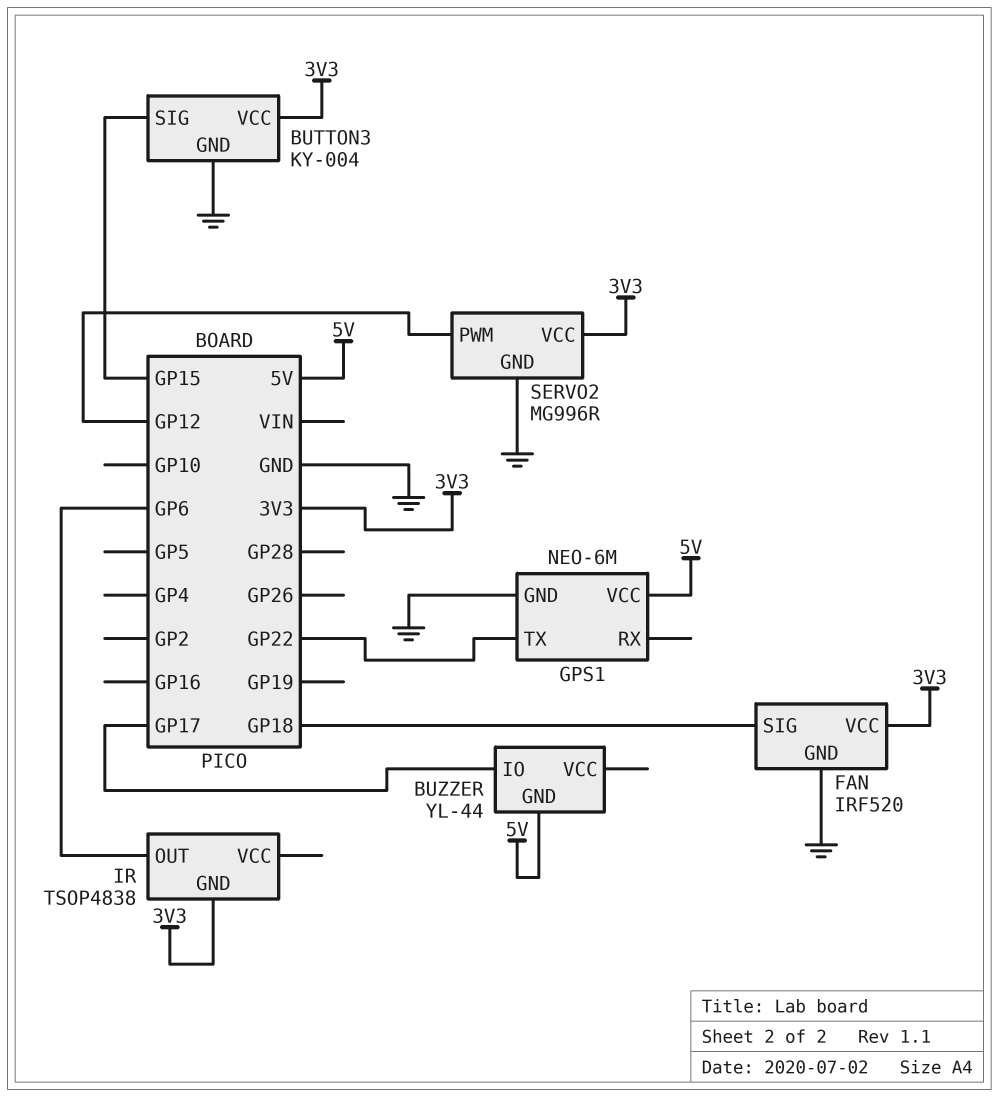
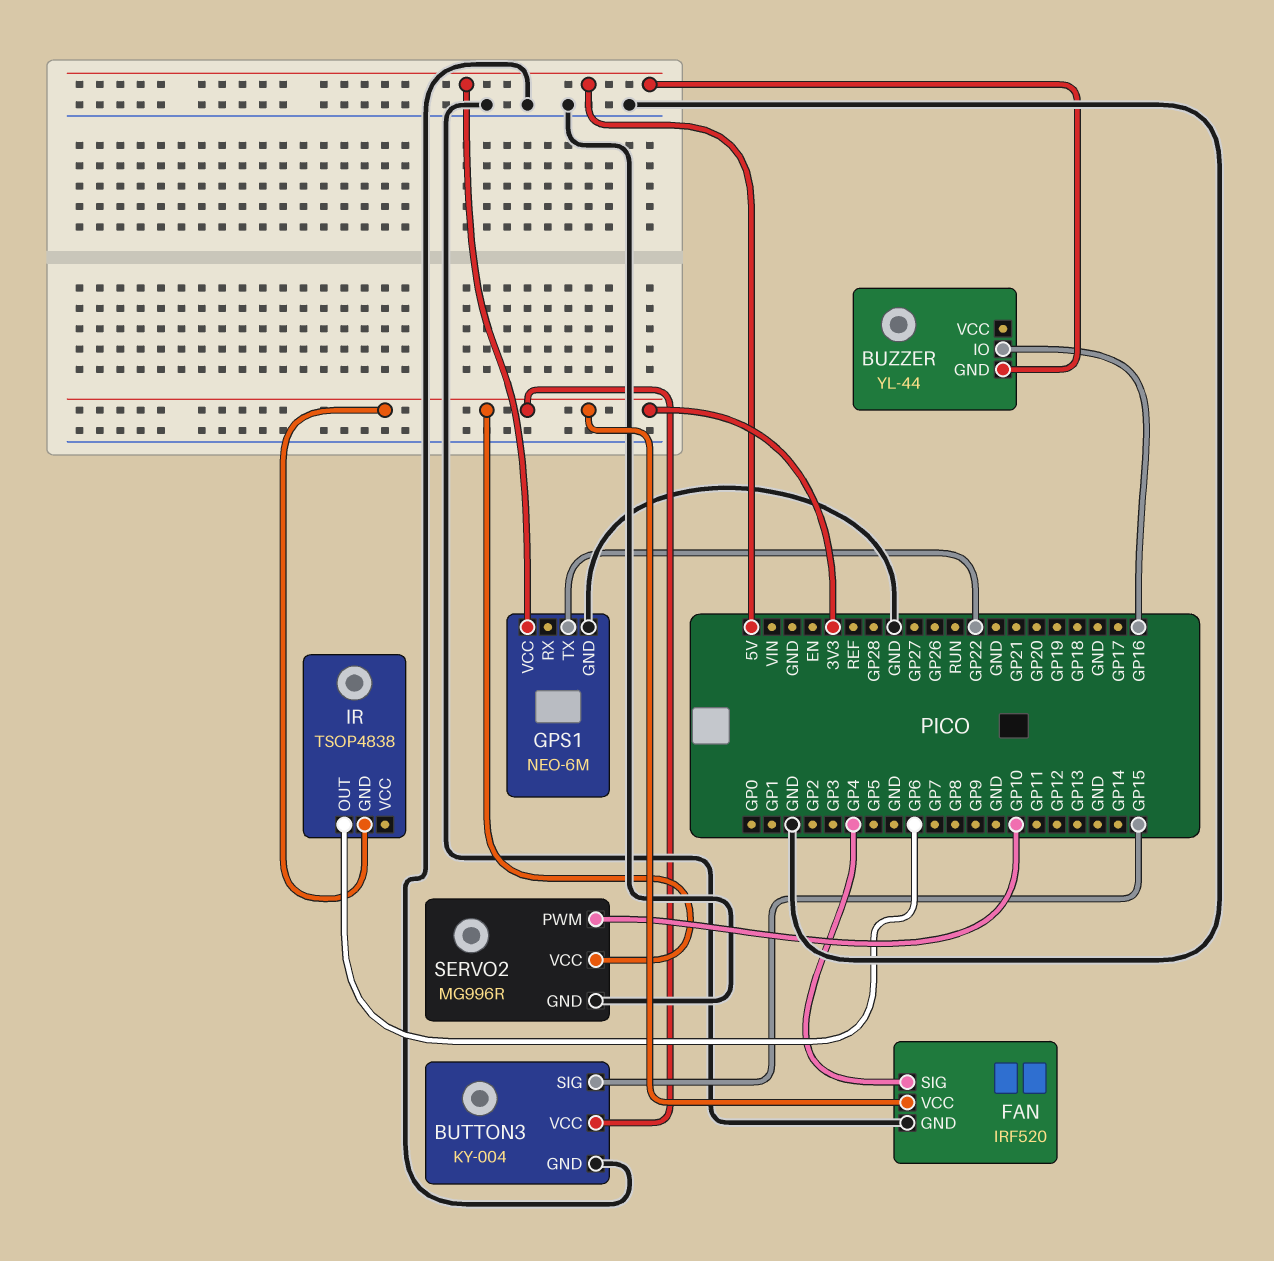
BUZZER pin IO: GP17 -> GP16
FAN pin SIG: GP18 -> GP4
SERVO2 pin PWM: GP12 -> GP10

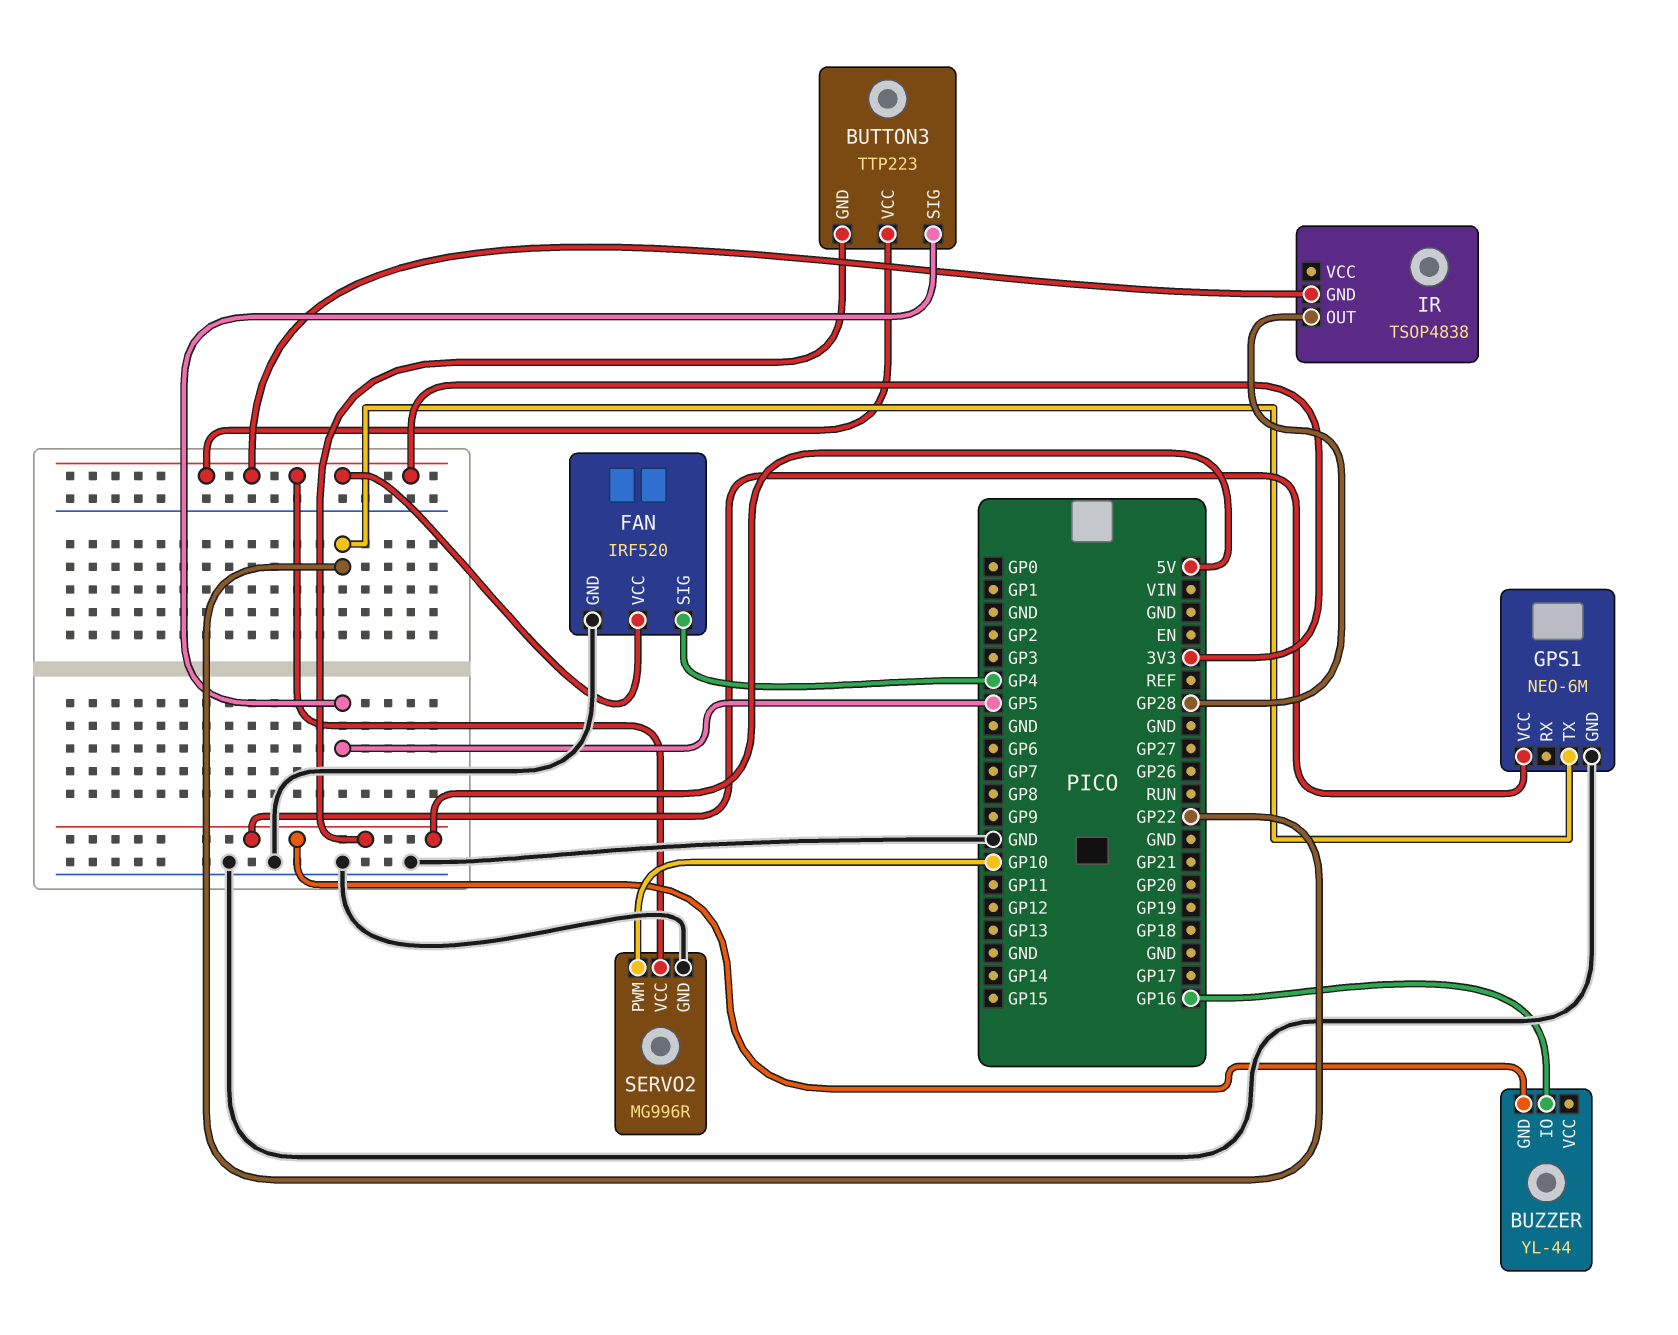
BUTTON3: KY-004 -> TTP223
BUTTON3 pin GND: GND -> 5V
BUTTON3 pin SIG: GP15 -> GP5
IR pin OUT: GP6 -> GP28

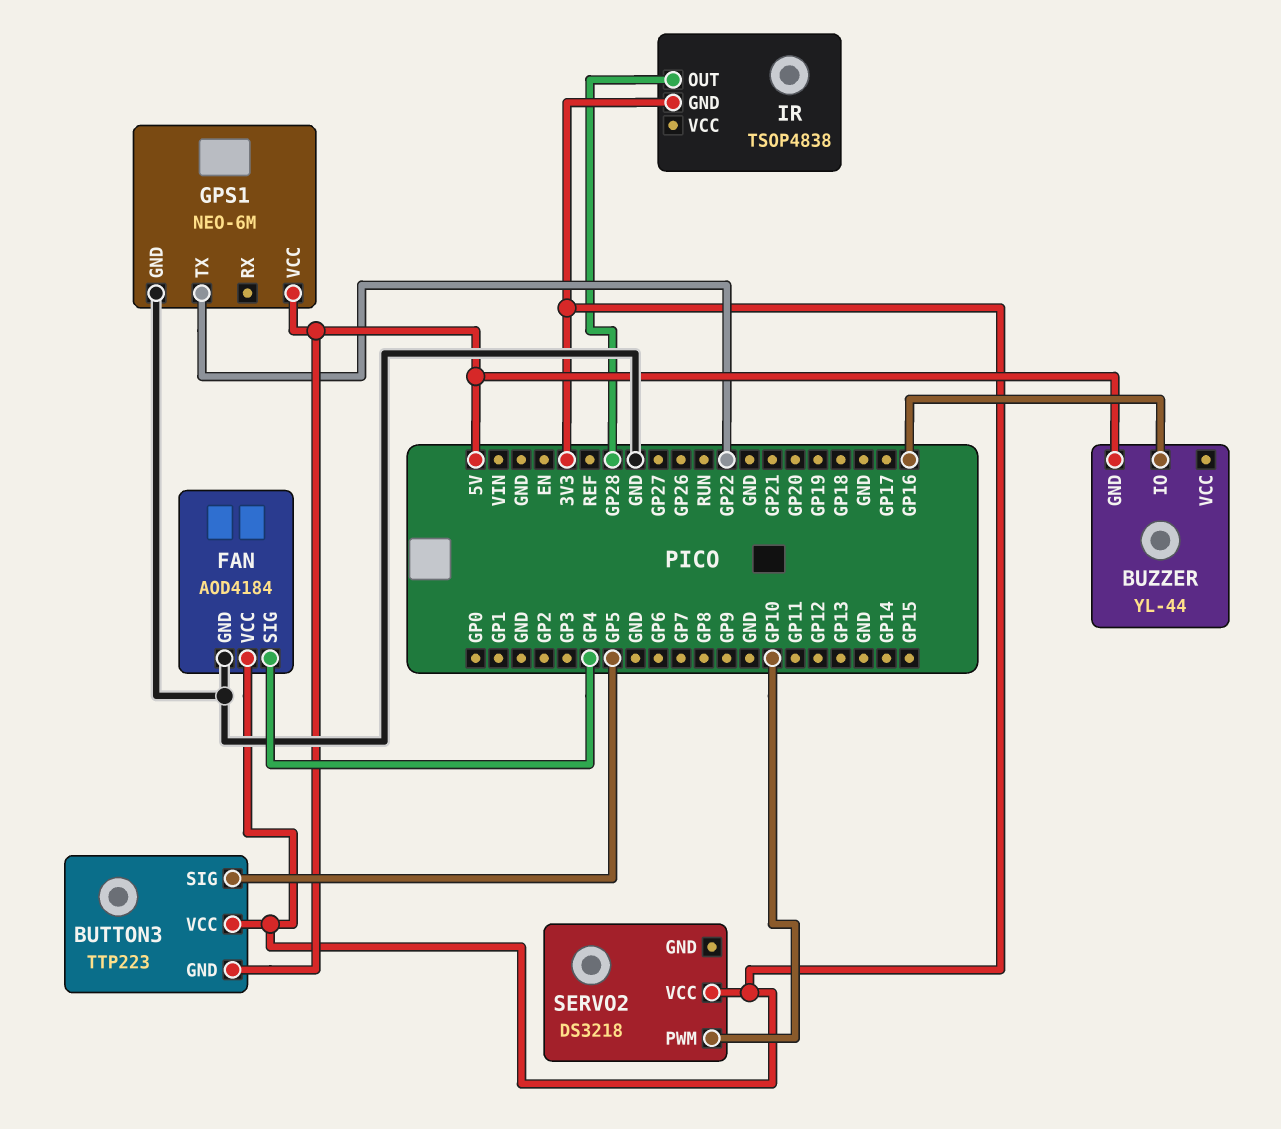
FAN: IRF520 -> AOD4184
SERVO2: MG996R -> DS3218
SERVO2 pin GND: GND -> none

